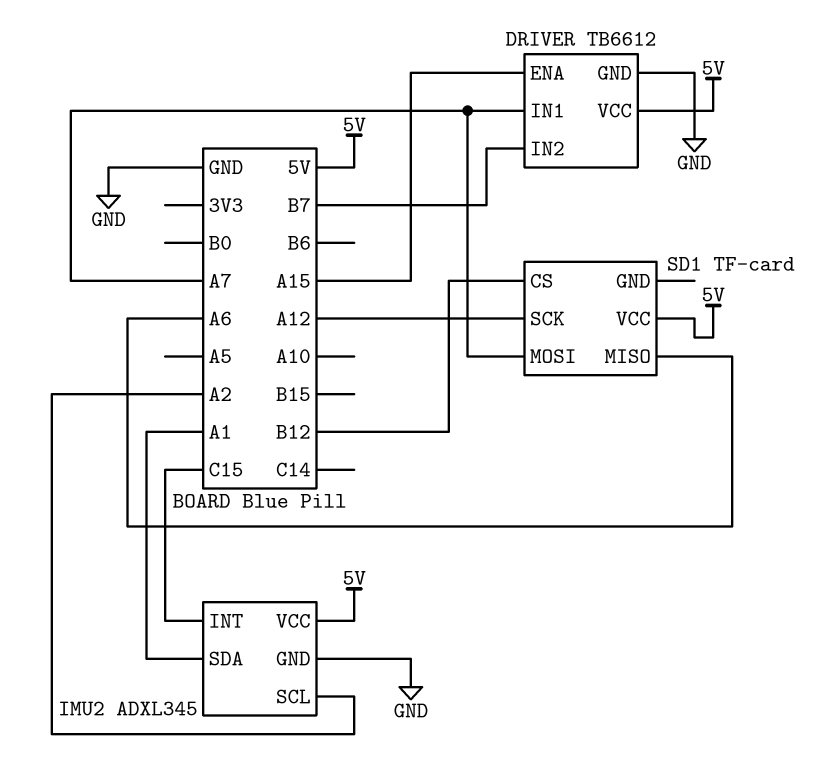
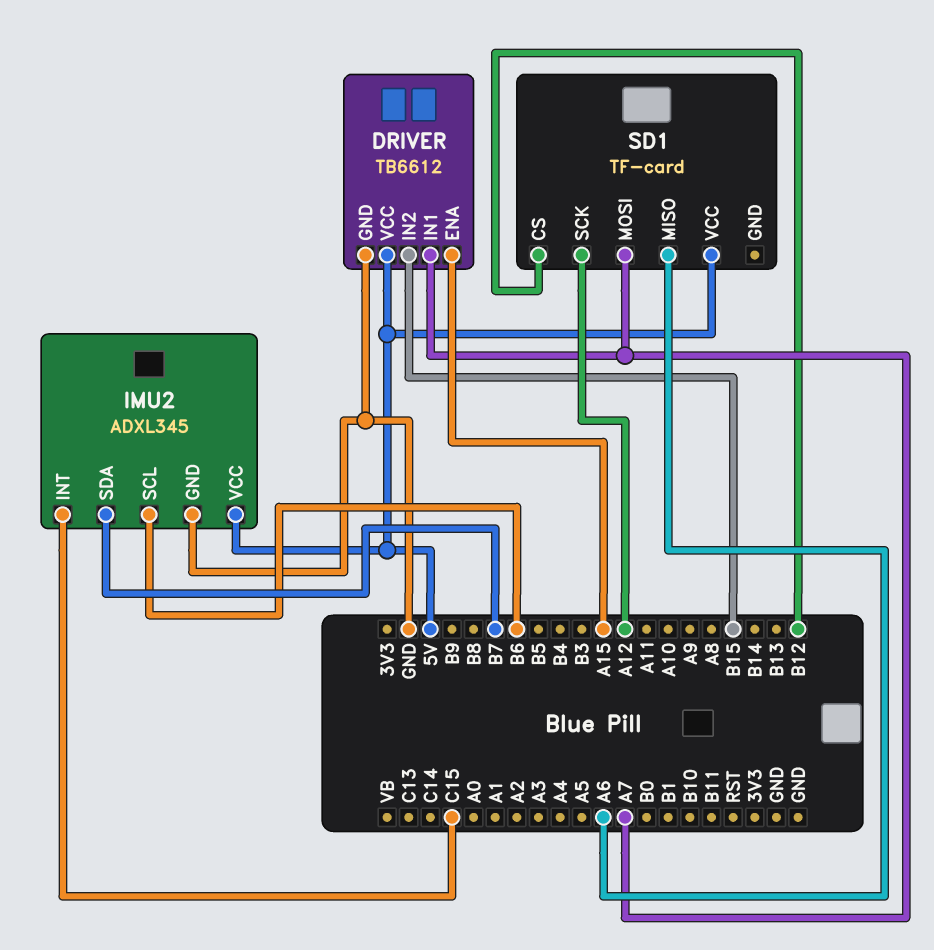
DRIVER pin IN2: B7 -> B15
IMU2 pin SCL: A2 -> B6
IMU2 pin SDA: A1 -> B7

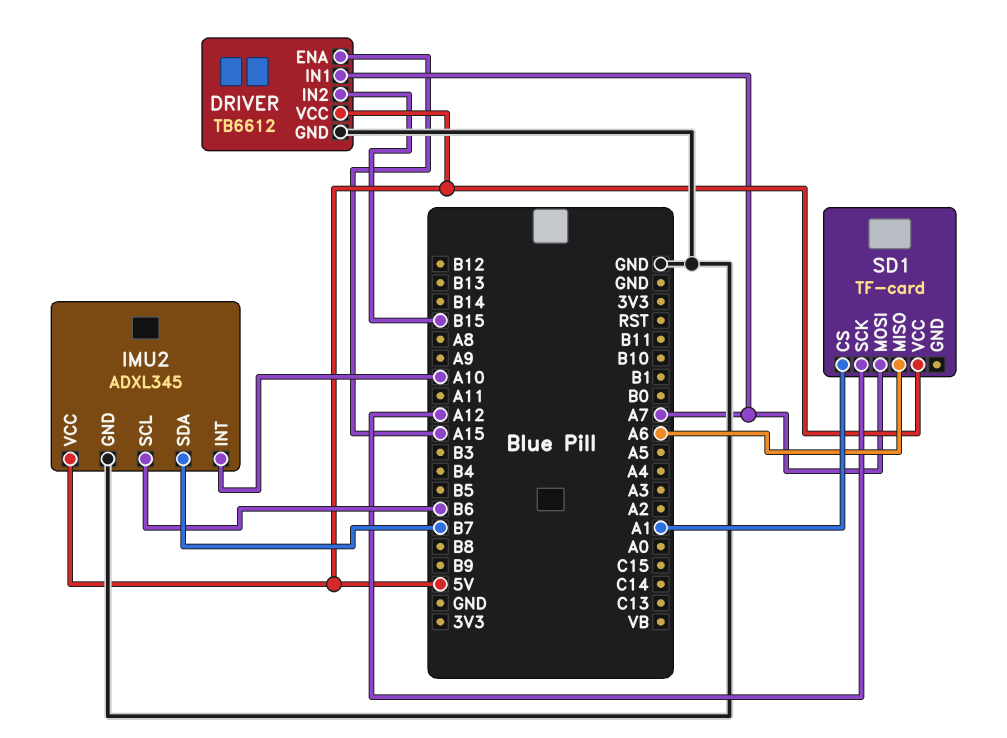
IMU2 pin INT: C15 -> A10
SD1 pin CS: B12 -> A1

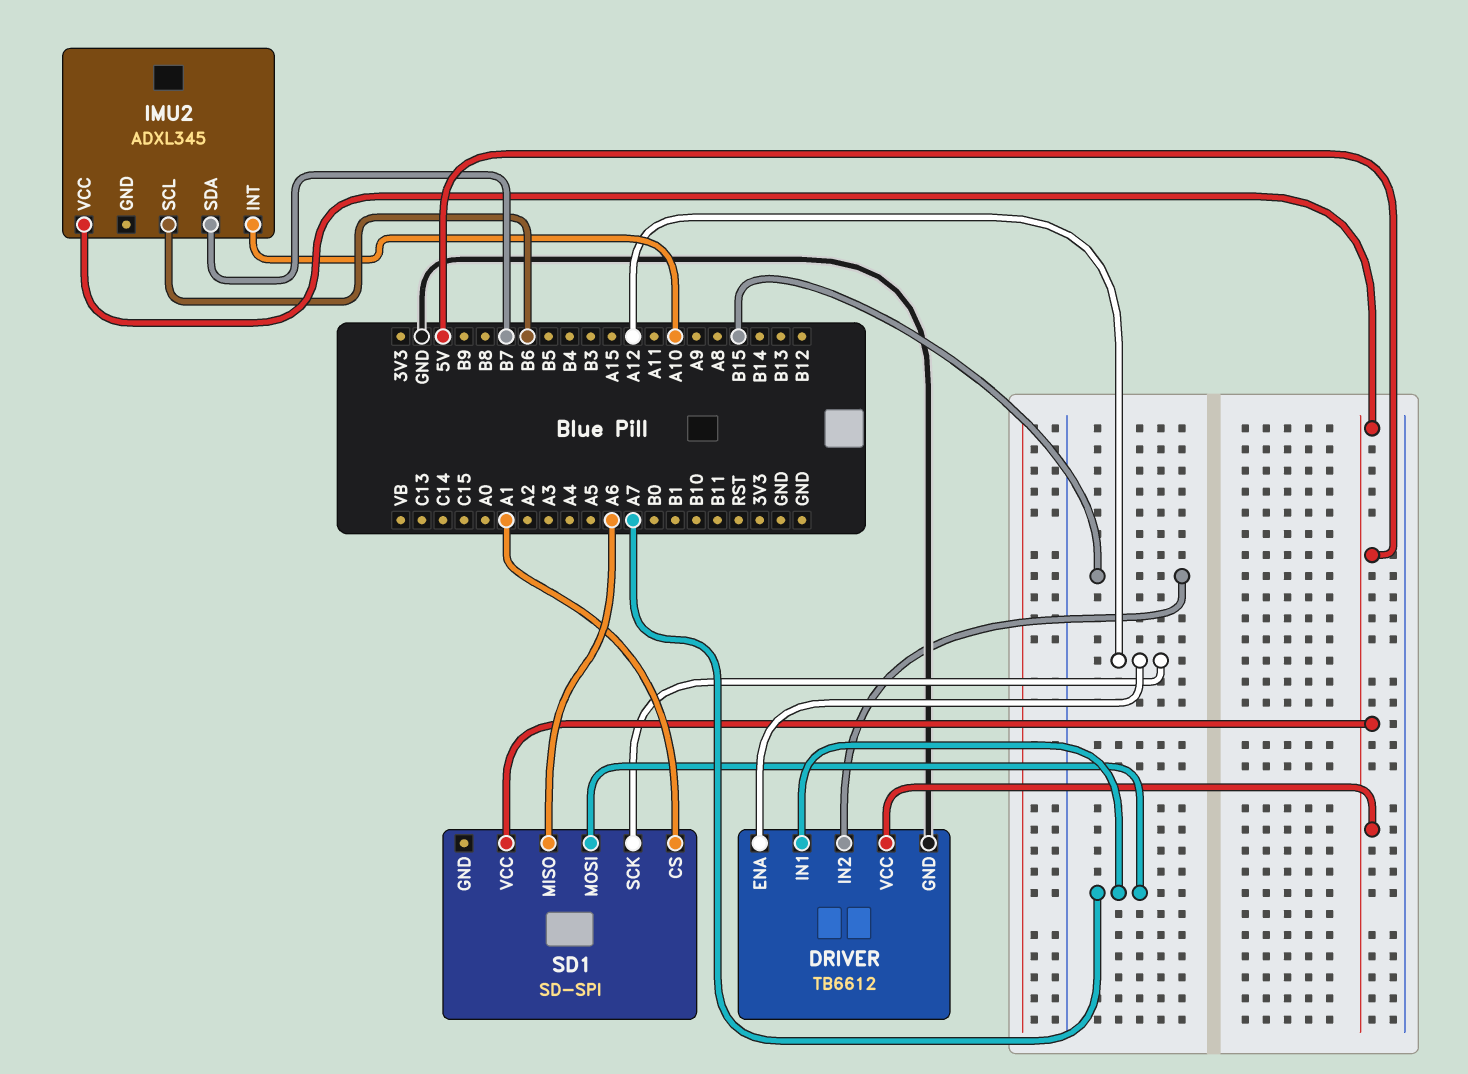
DRIVER pin ENA: A15 -> A12
IMU2 pin GND: GND -> none
SD1: TF-card -> SD-SPI

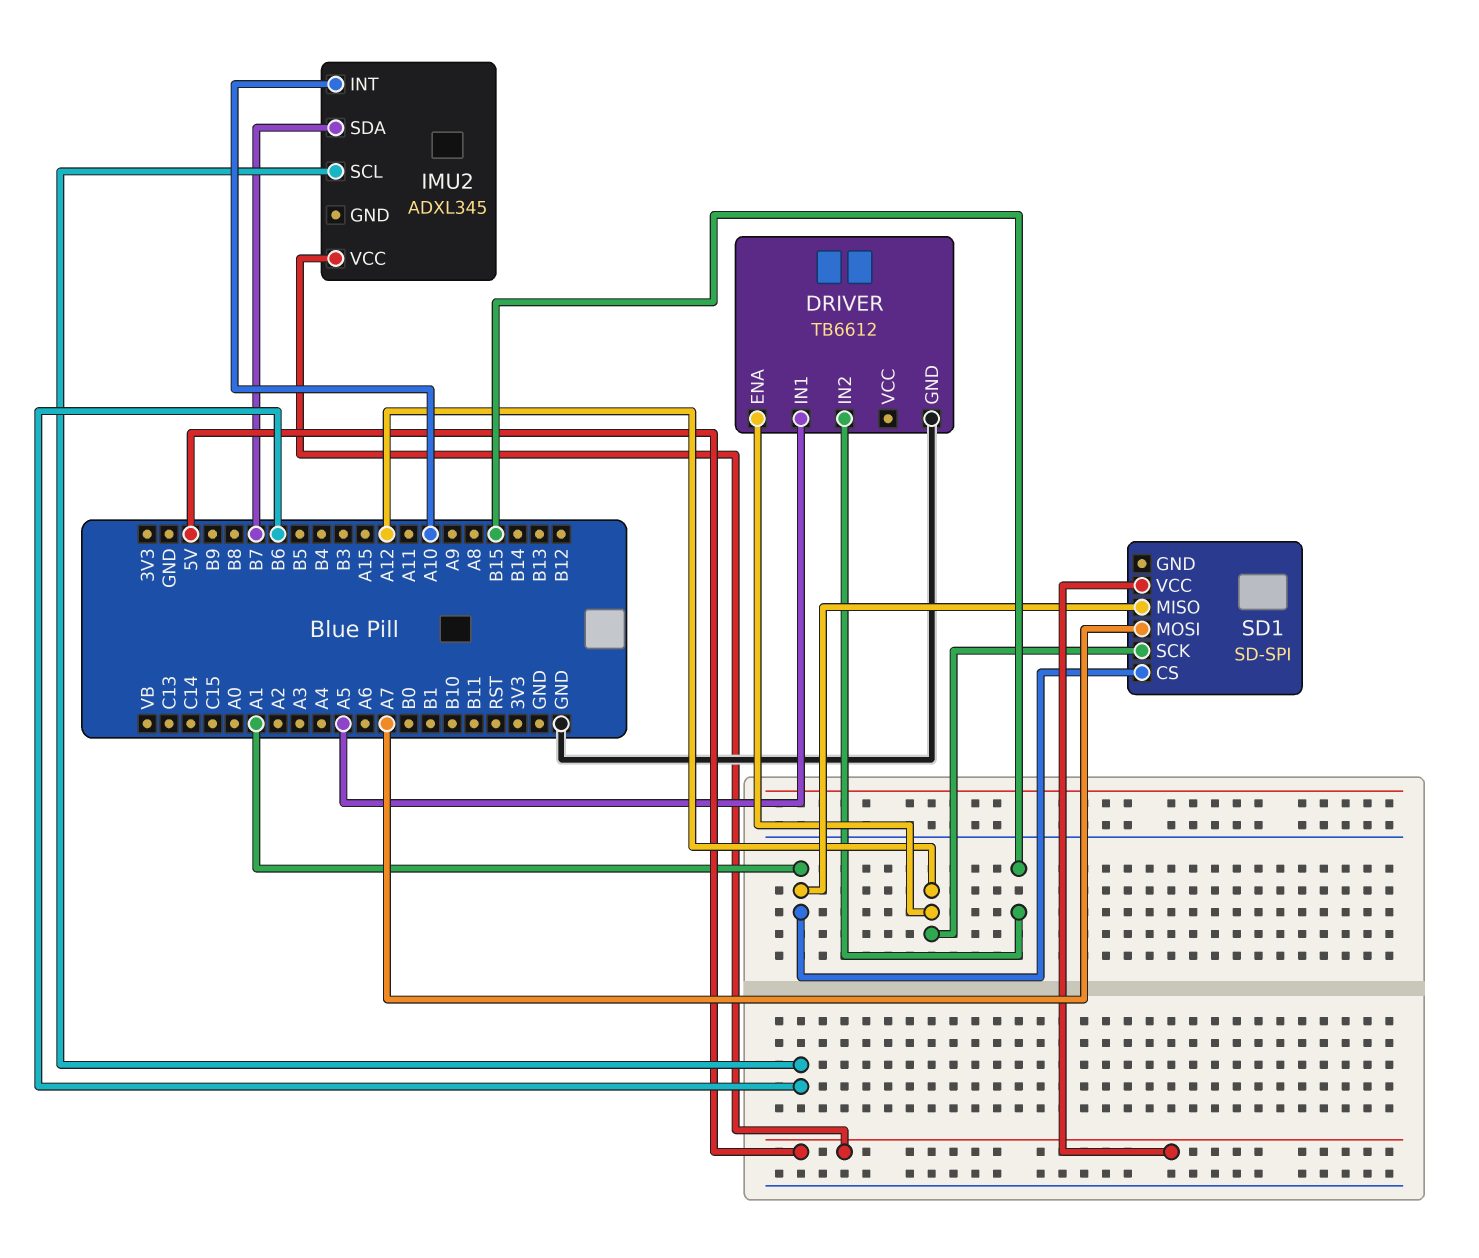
DRIVER pin IN1: A7 -> A5
DRIVER pin VCC: 5V -> none
SD1 pin MISO: A6 -> A1

